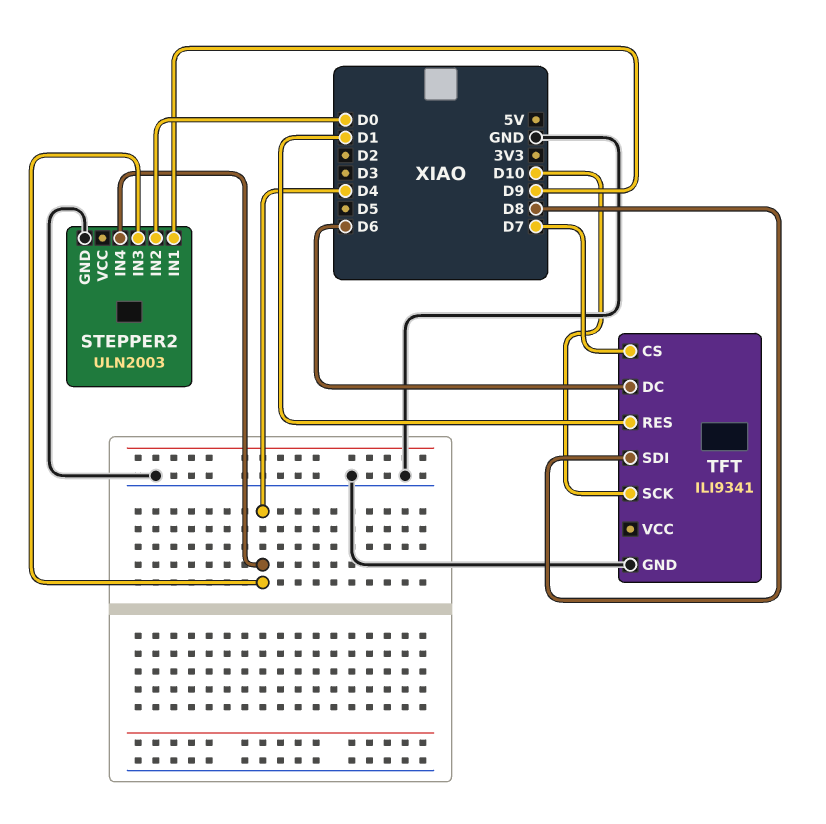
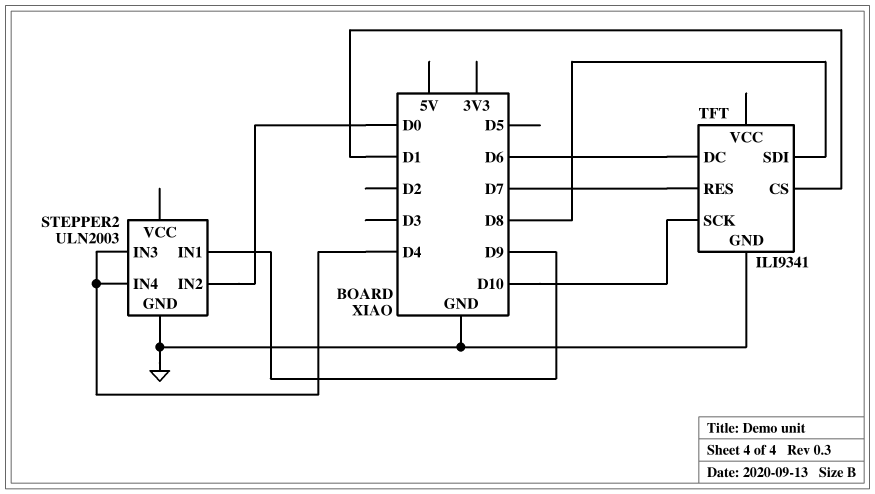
TFT pin CS: D7 -> D1
TFT pin RES: D1 -> D7

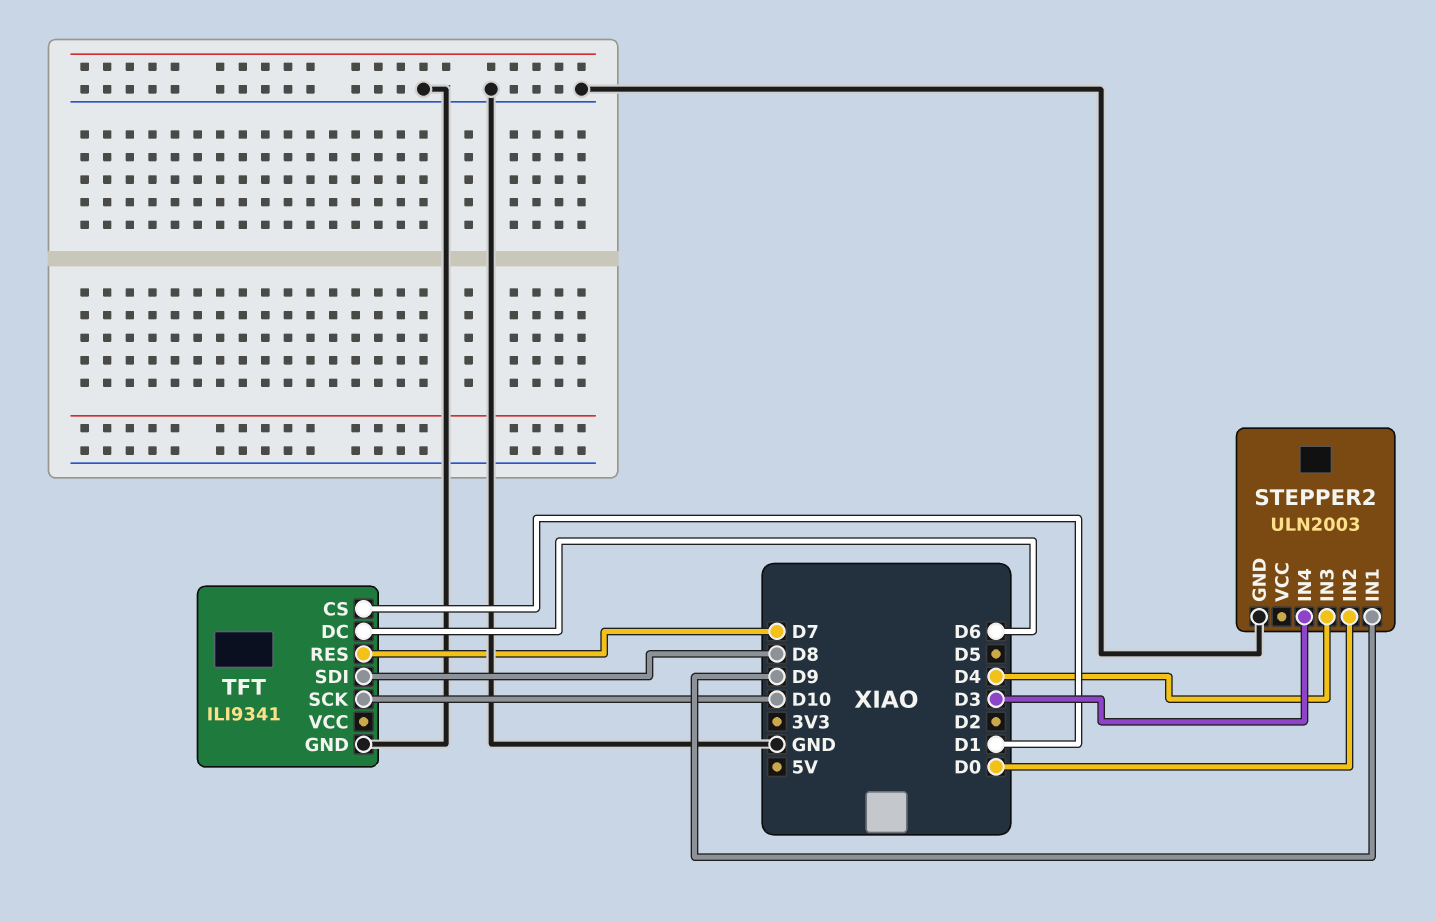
STEPPER2 pin IN4: D4 -> D3

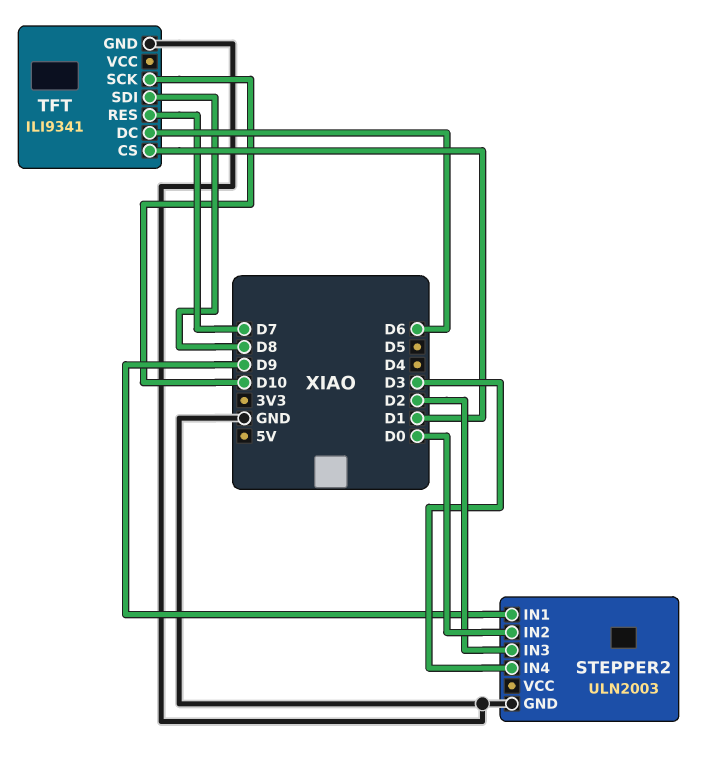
STEPPER2 pin IN3: D4 -> D2

